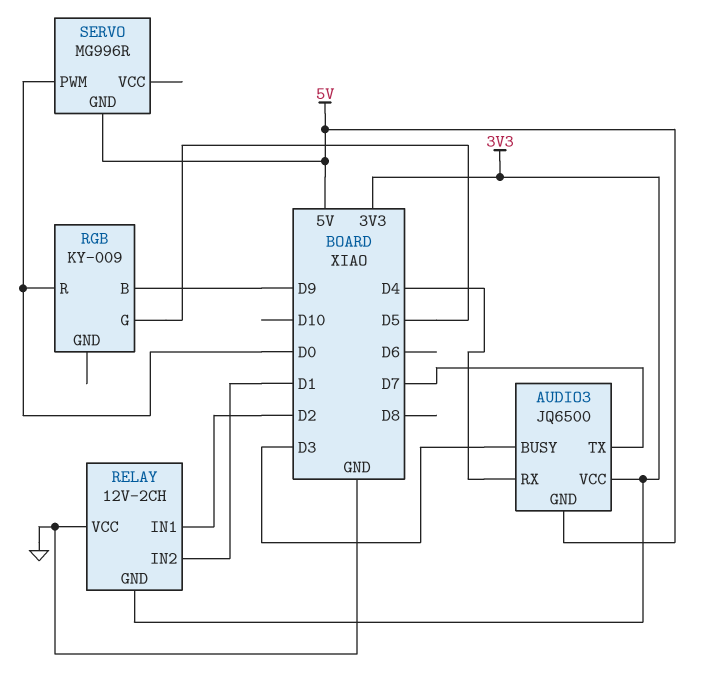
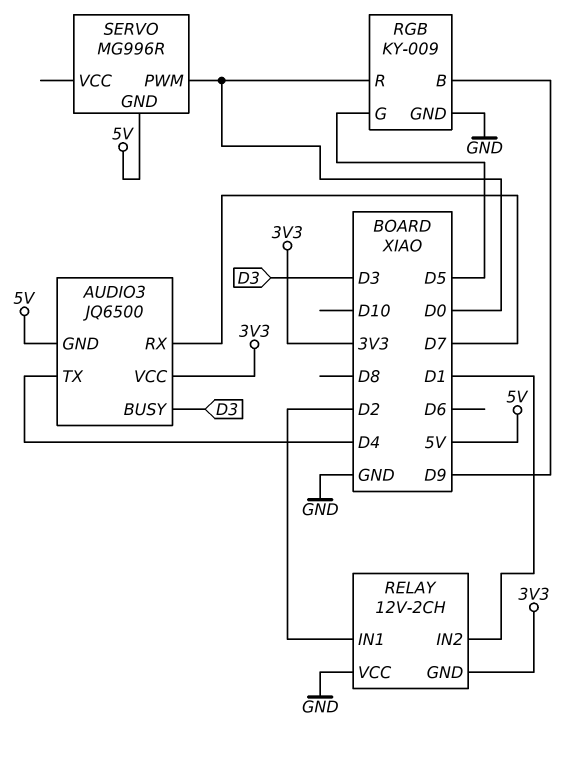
AUDIO3 pin RX: D4 -> D7
AUDIO3 pin TX: D7 -> D4
RGB pin GND: none -> GND

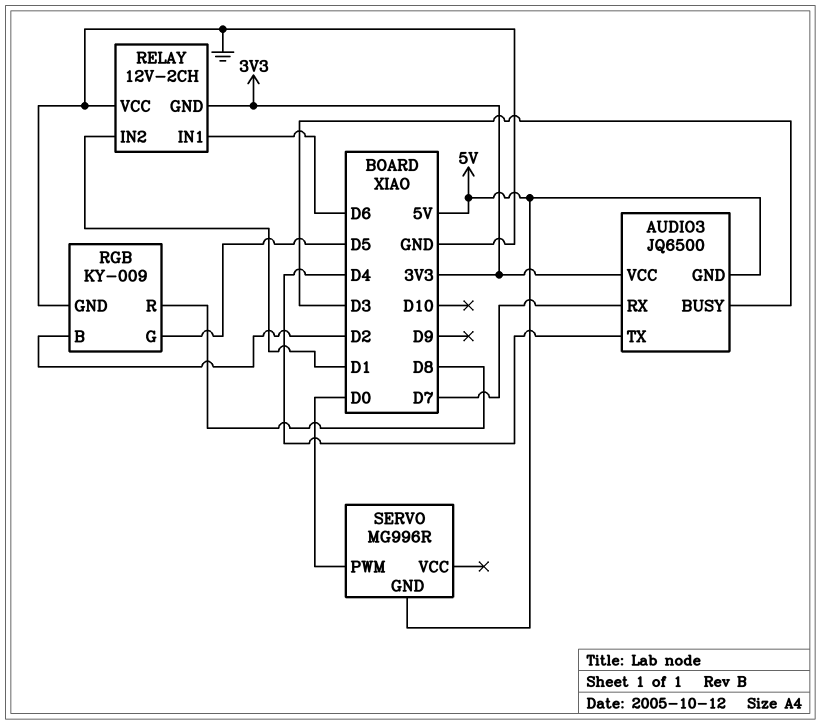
RELAY pin IN1: D2 -> D6
RGB pin B: D9 -> D2
RGB pin R: D0 -> D8

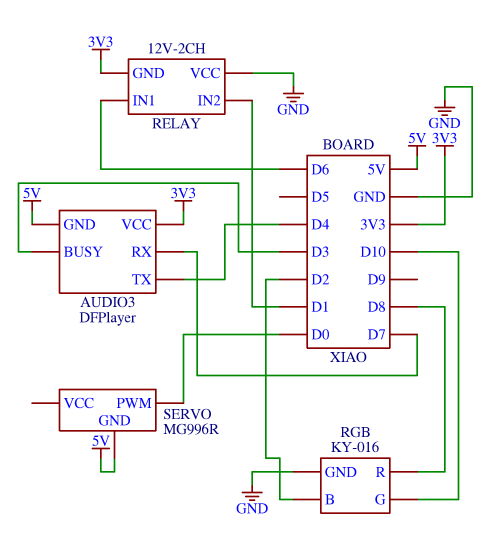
AUDIO3: JQ6500 -> DFPlayer
RGB: KY-009 -> KY-016
RGB pin G: D5 -> D10

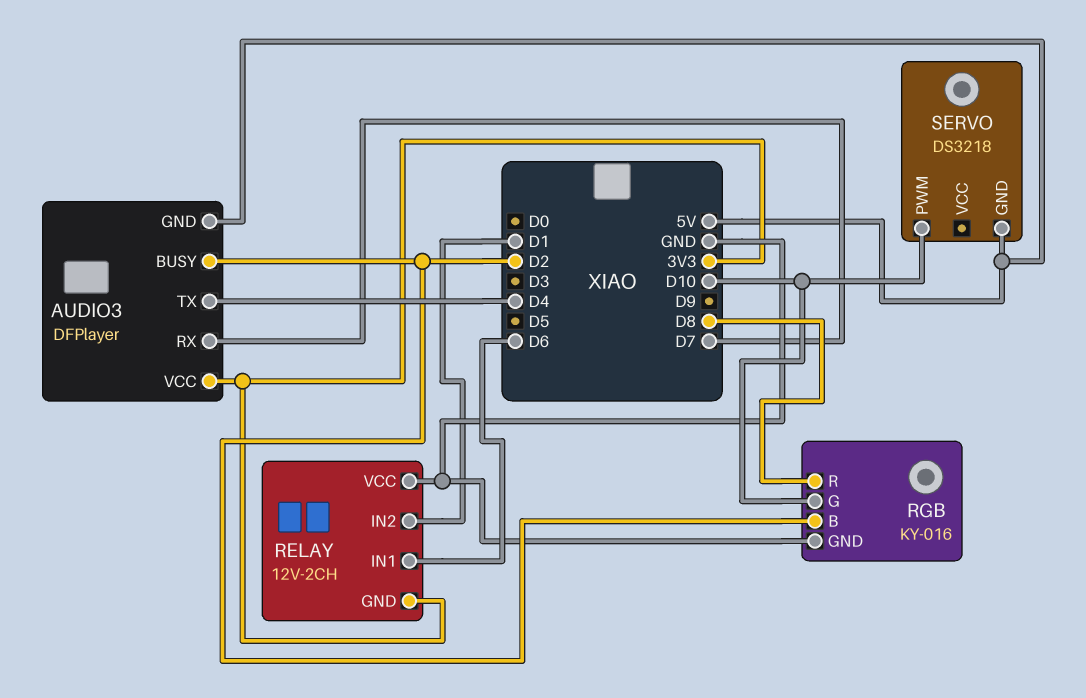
AUDIO3 pin BUSY: D3 -> D2
SERVO: MG996R -> DS3218
SERVO pin PWM: D0 -> D10

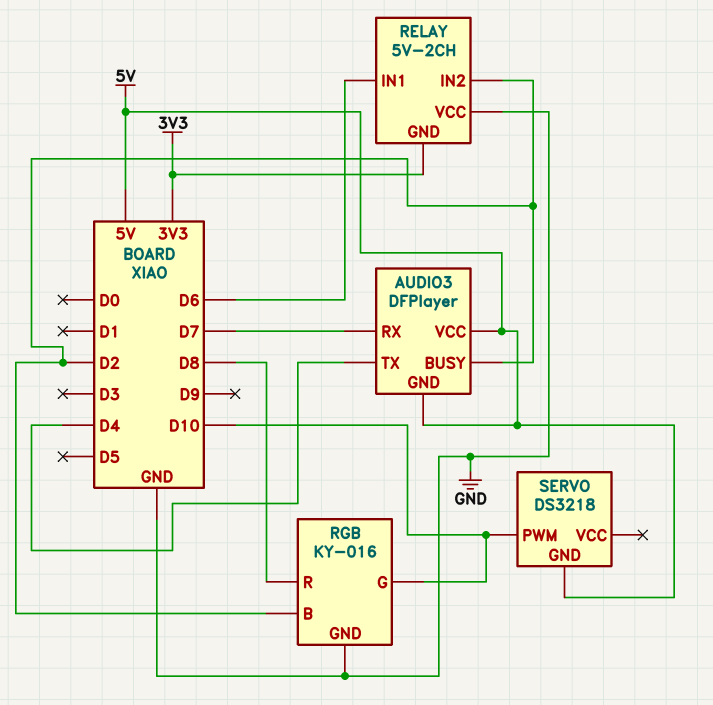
AUDIO3 pin VCC: 3V3 -> 5V
RELAY: 12V-2CH -> 5V-2CH
RELAY pin IN2: D1 -> D2

